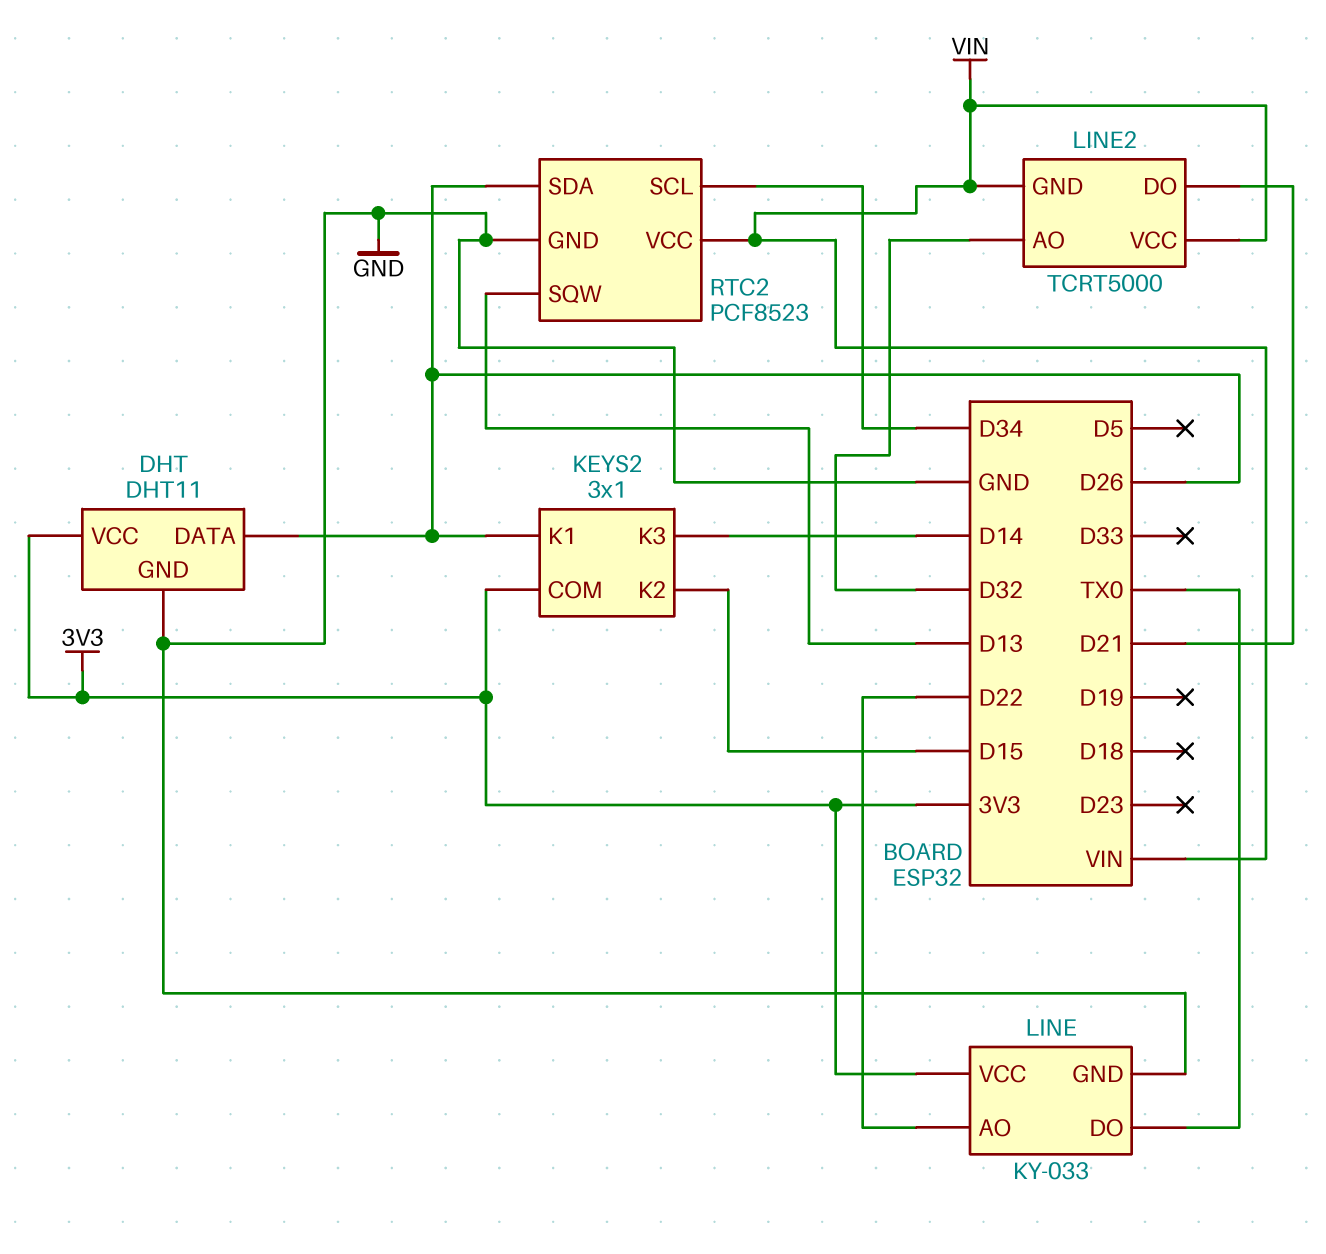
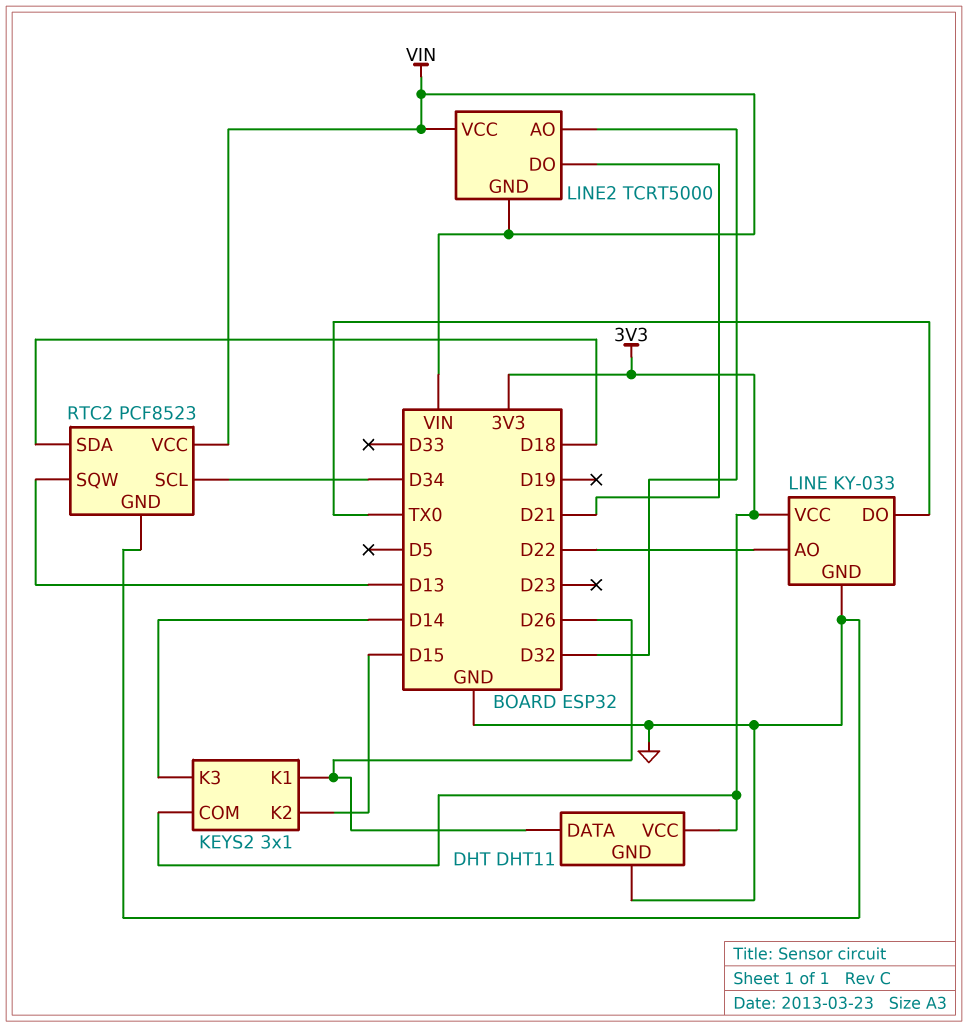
RTC2 pin SDA: D26 -> D18

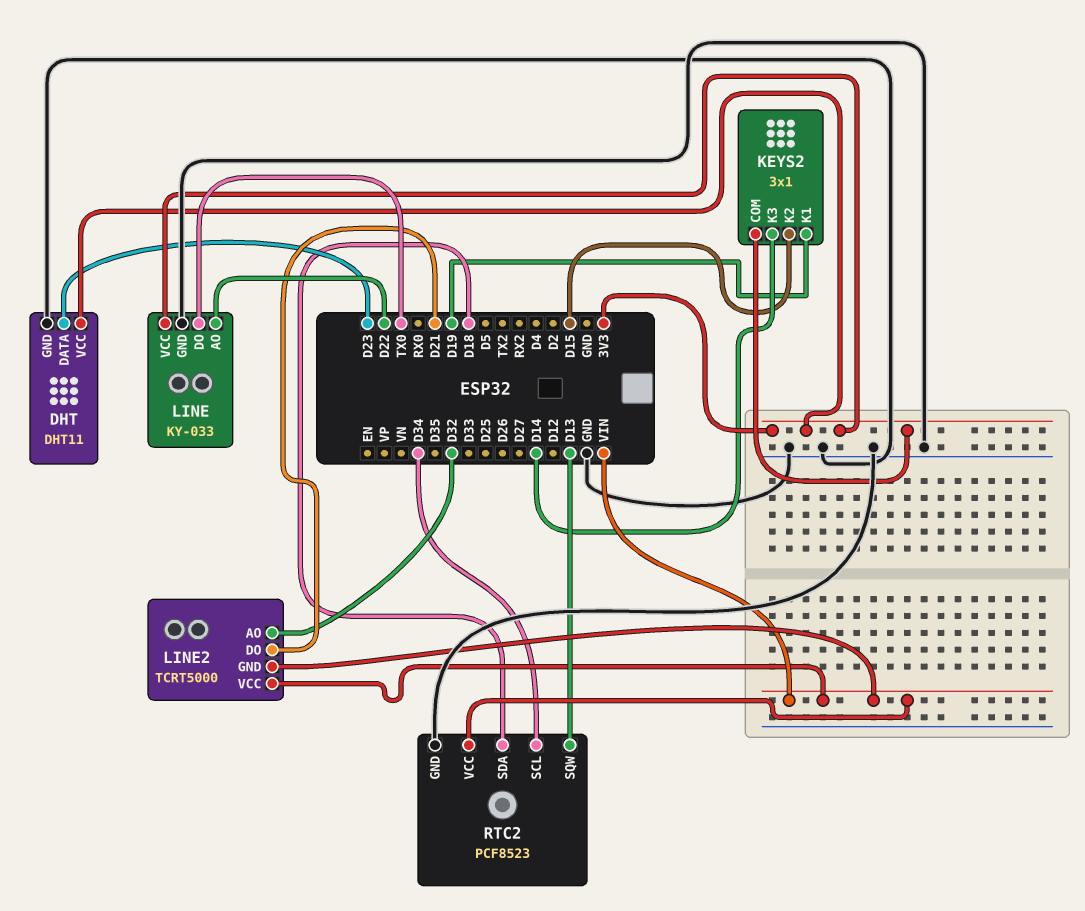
DHT pin DATA: D26 -> D23
KEYS2 pin K1: D26 -> D19

